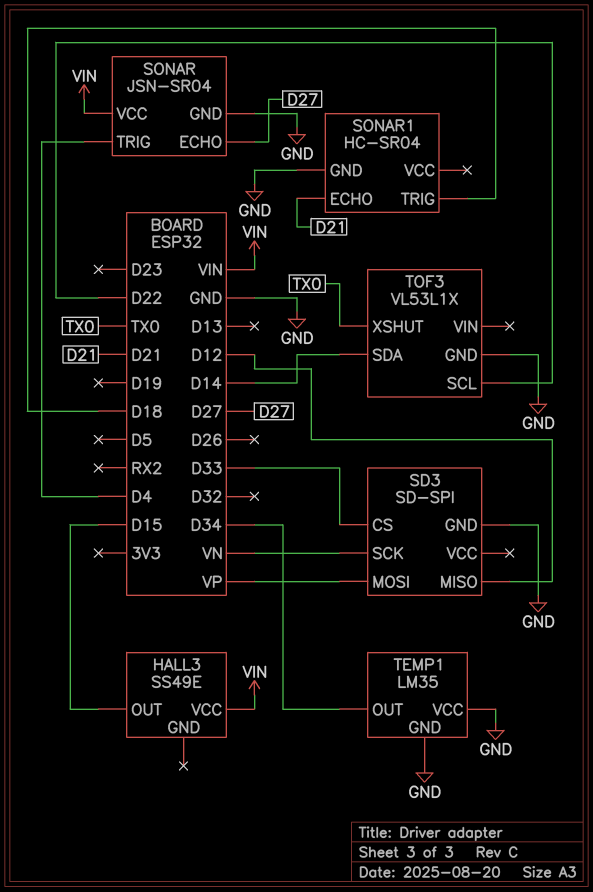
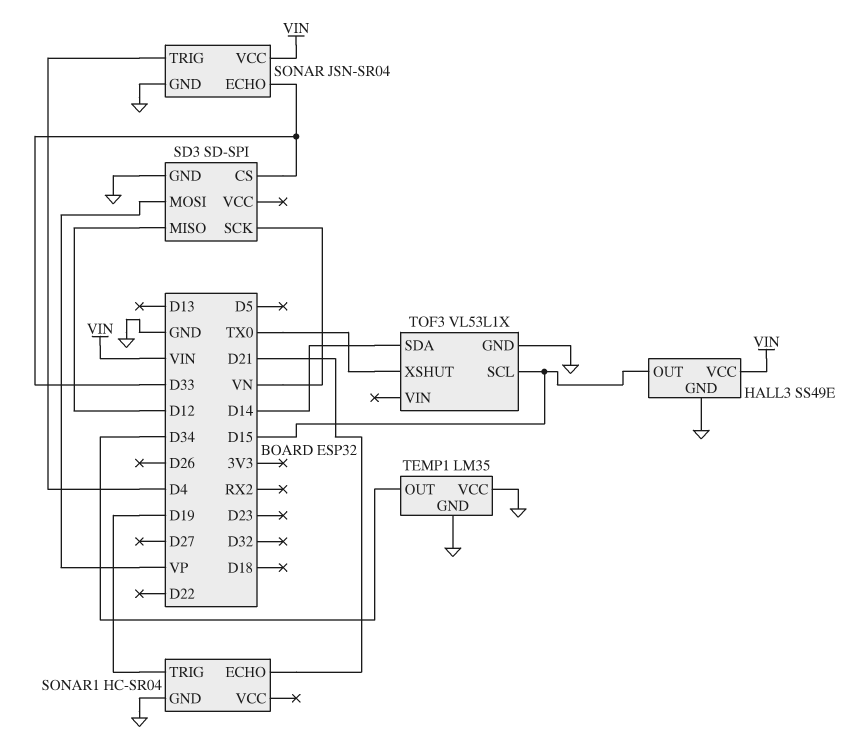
HALL3 pin GND: none -> GND
SONAR pin ECHO: D27 -> D33
SONAR1 pin TRIG: D18 -> D19
TOF3 pin SCL: D22 -> D15

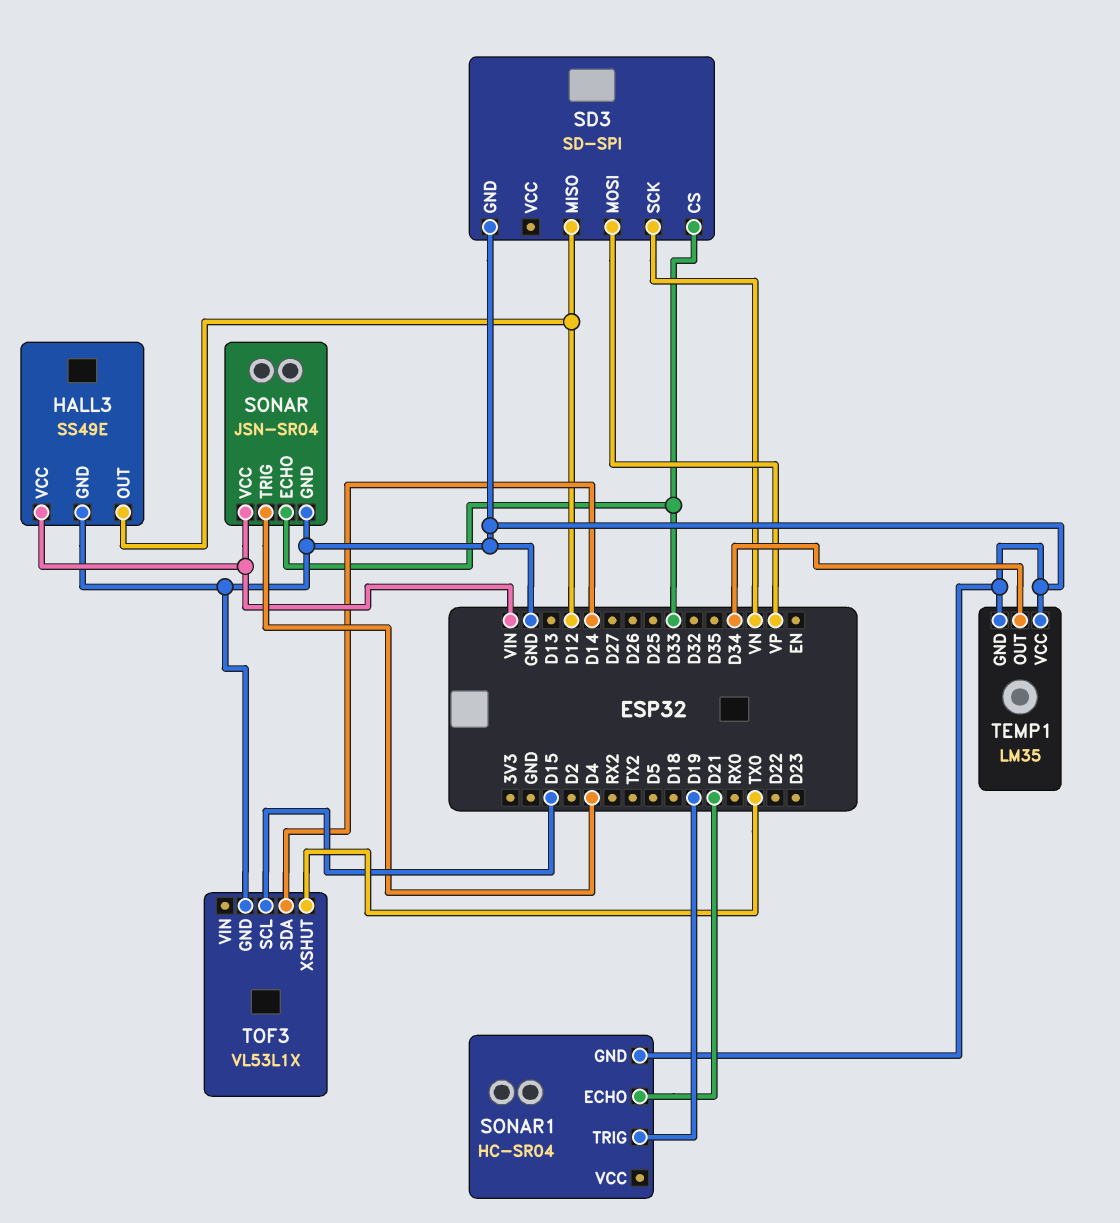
HALL3 pin OUT: D15 -> D12

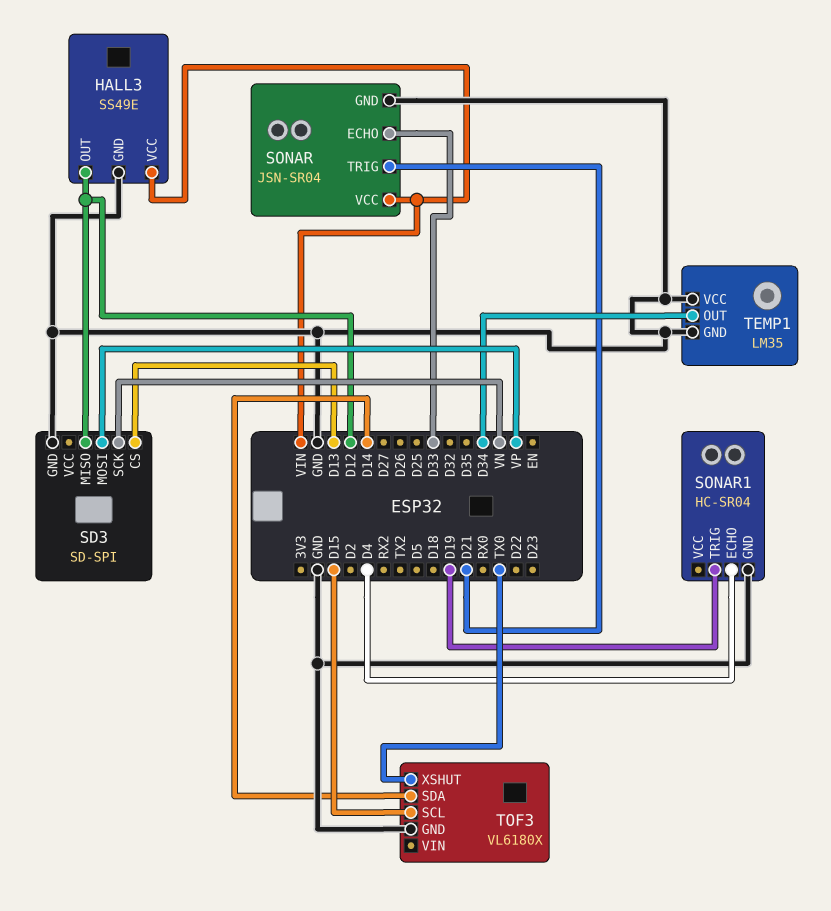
SD3 pin CS: D33 -> D13
SONAR pin TRIG: D4 -> D21
SONAR1 pin ECHO: D21 -> D4
TOF3: VL53L1X -> VL6180X

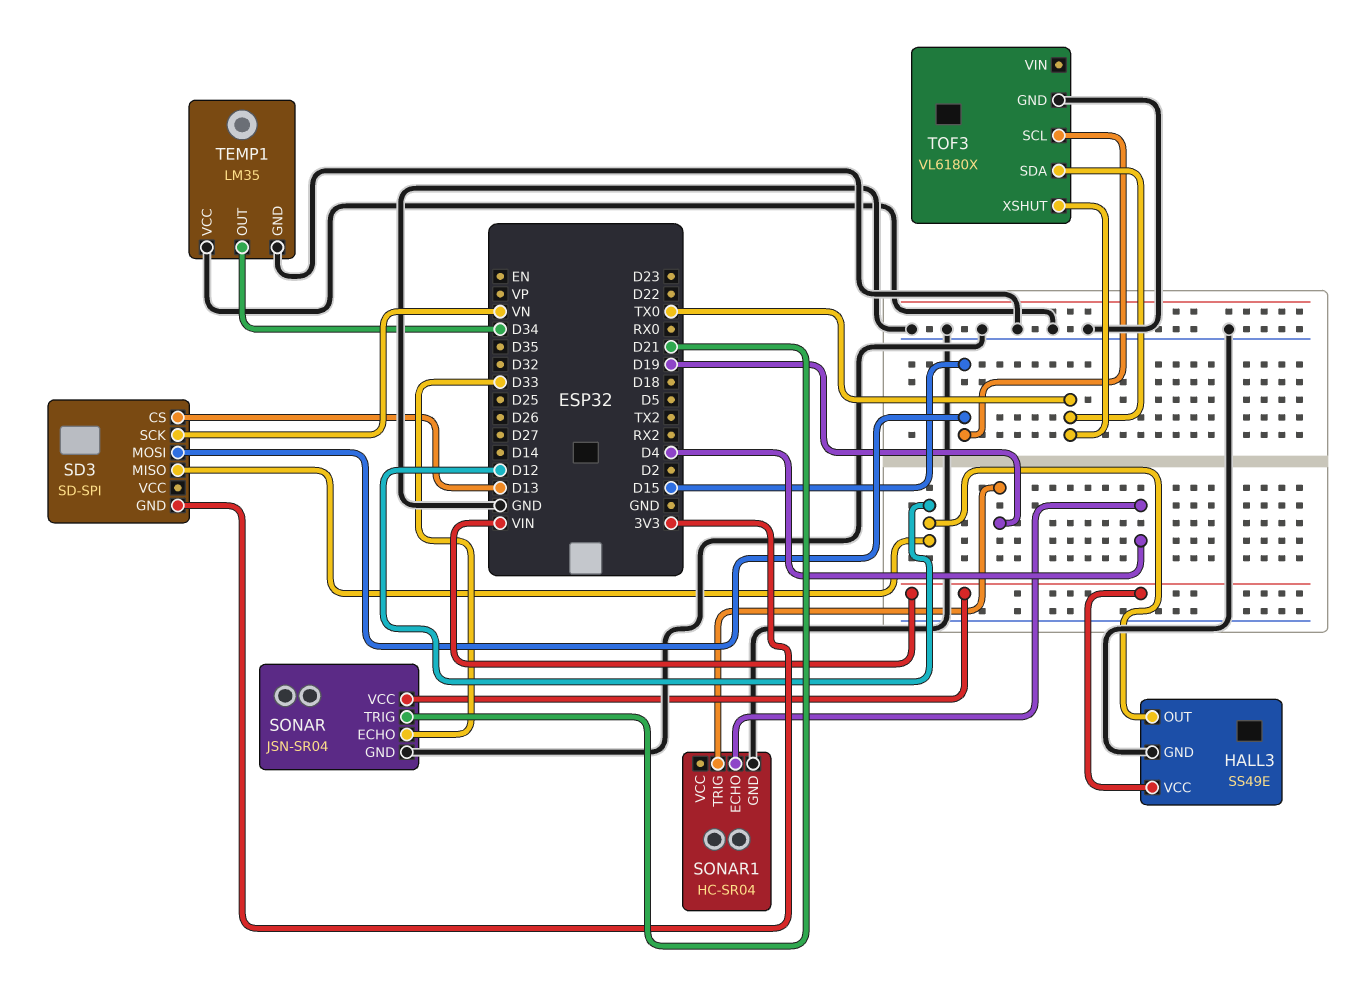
SD3 pin GND: GND -> 3V3
SD3 pin MOSI: VP -> D15
TOF3 pin SDA: D14 -> TX0

